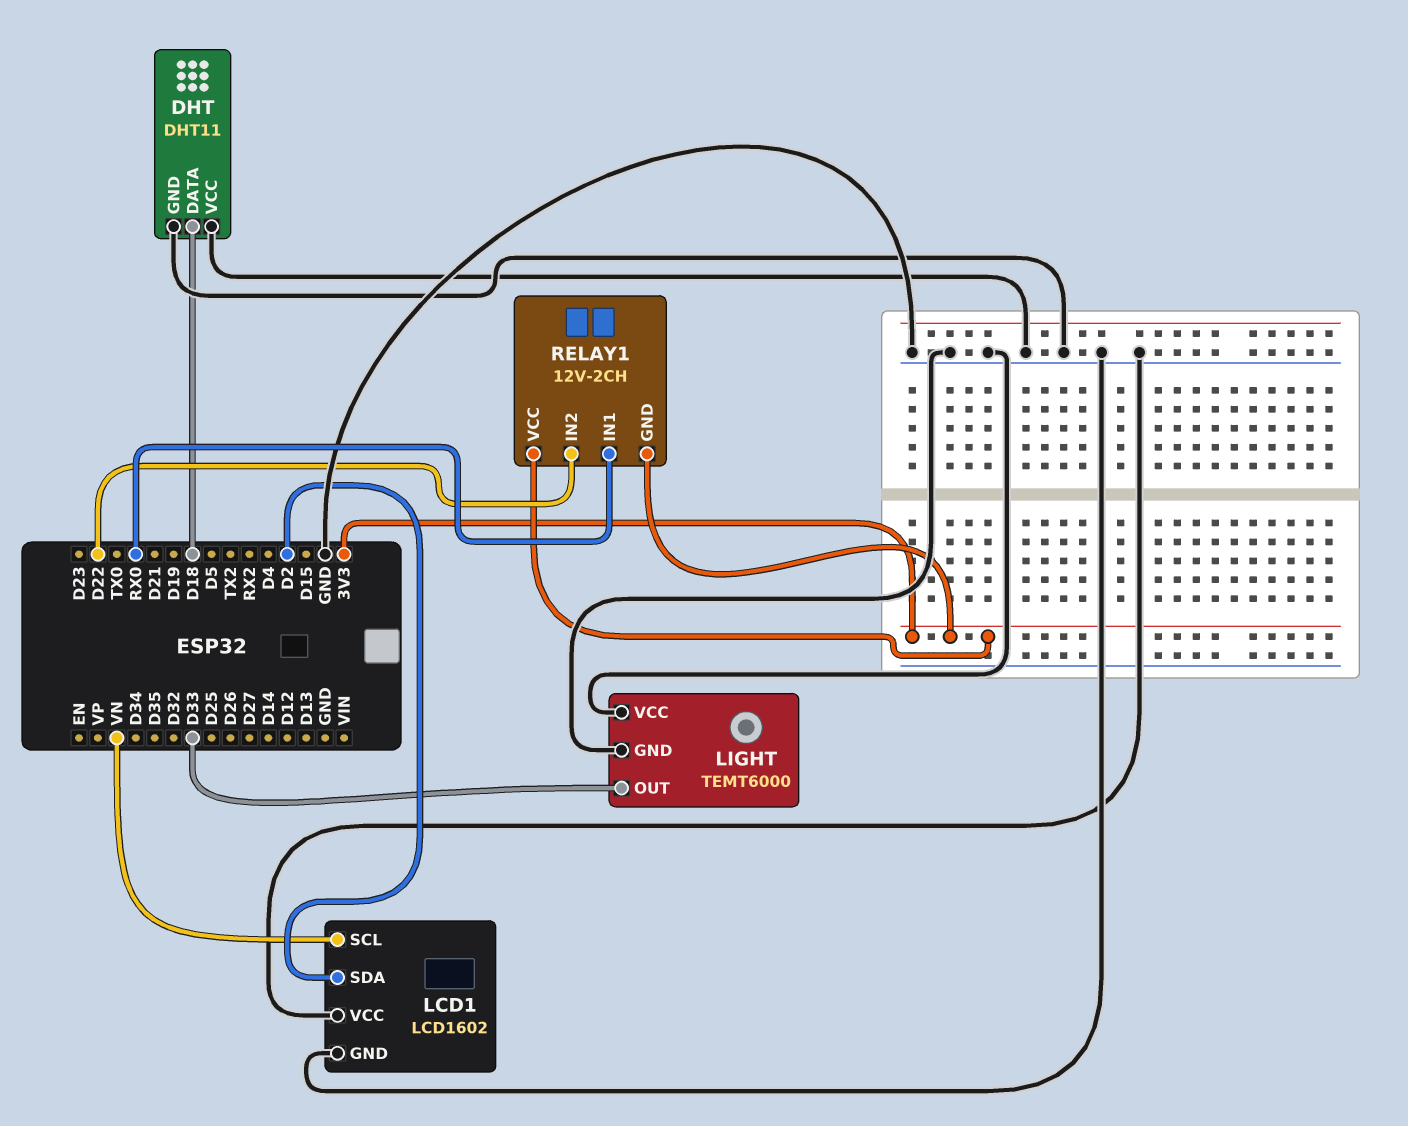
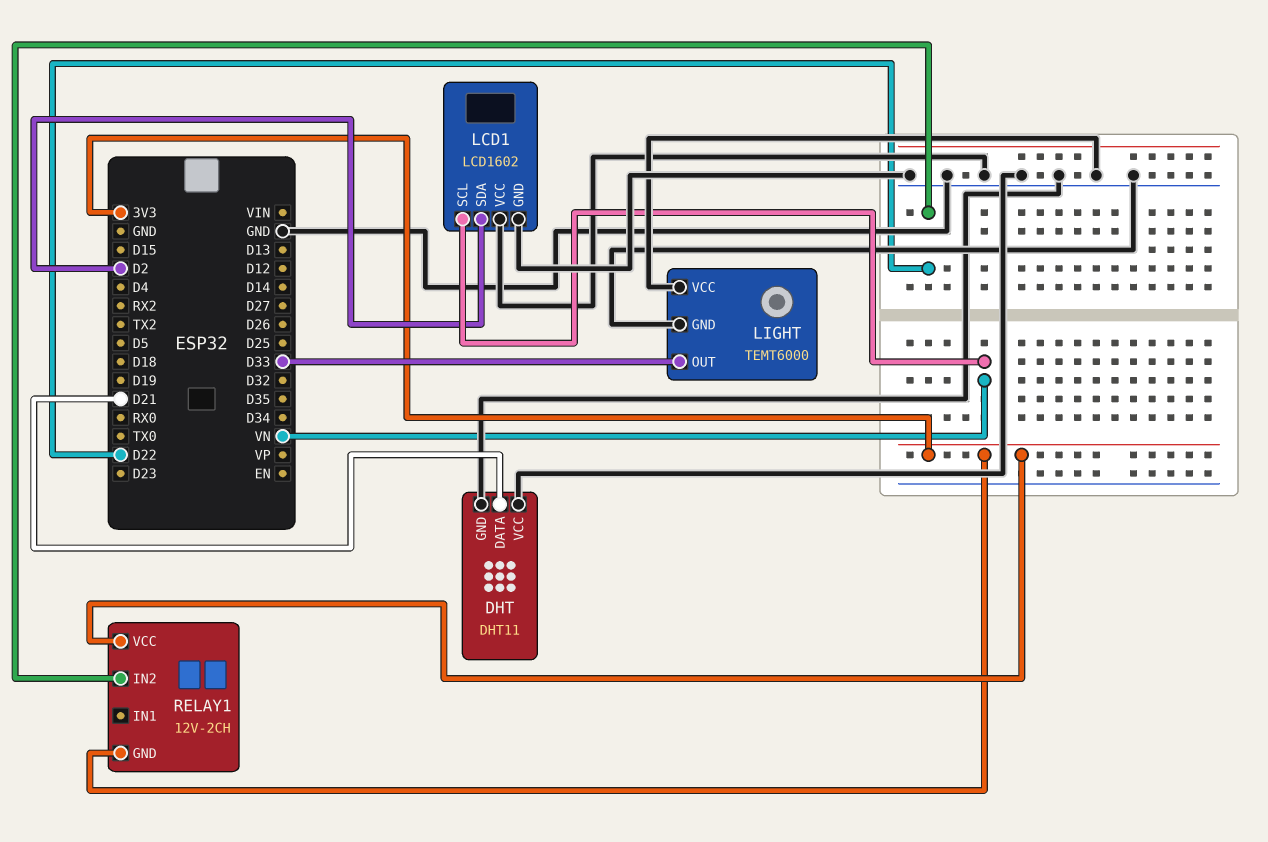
DHT pin DATA: D18 -> D21
RELAY1 pin IN1: RX0 -> none

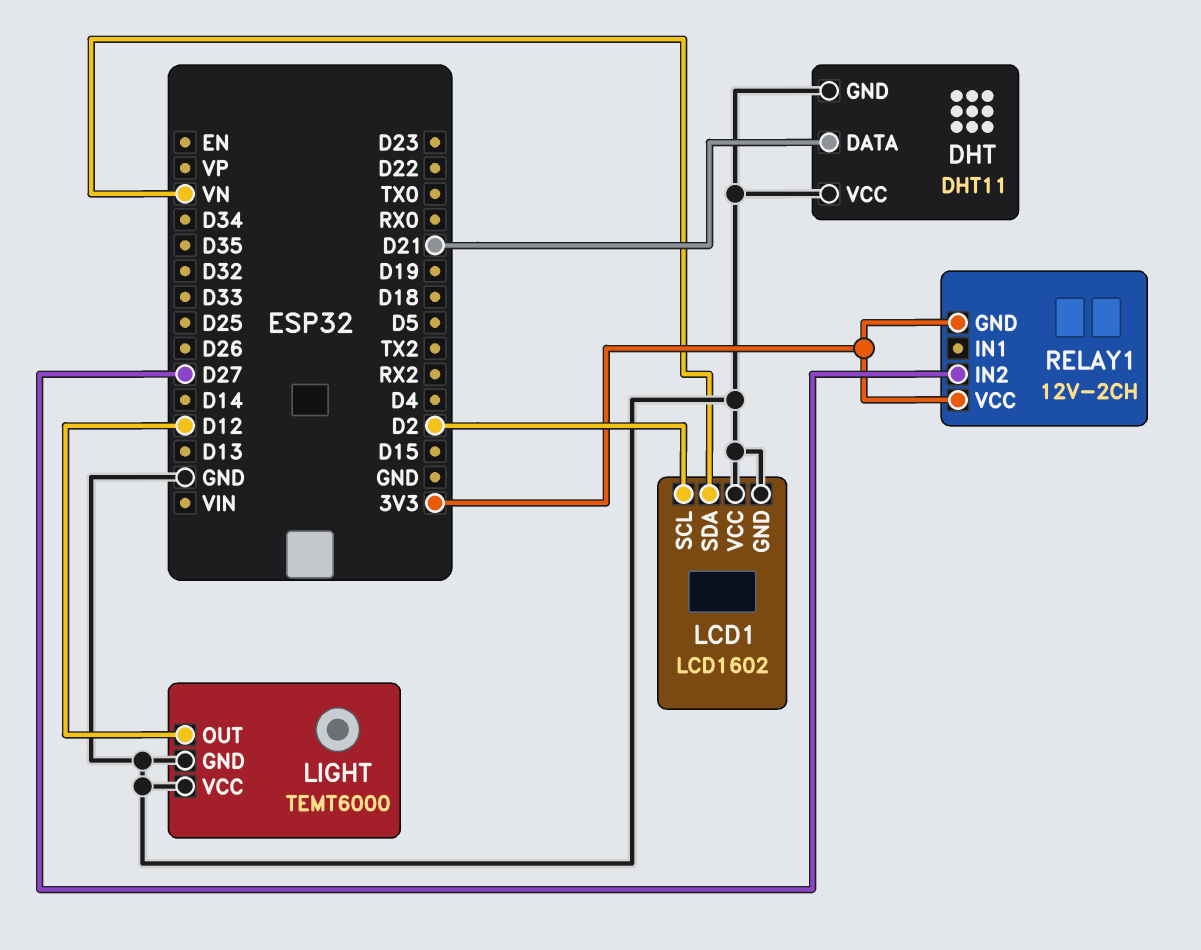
LCD1 pin SCL: VN -> D2
LCD1 pin SDA: D2 -> VN
LIGHT pin OUT: D33 -> D12
RELAY1 pin IN2: D22 -> D27

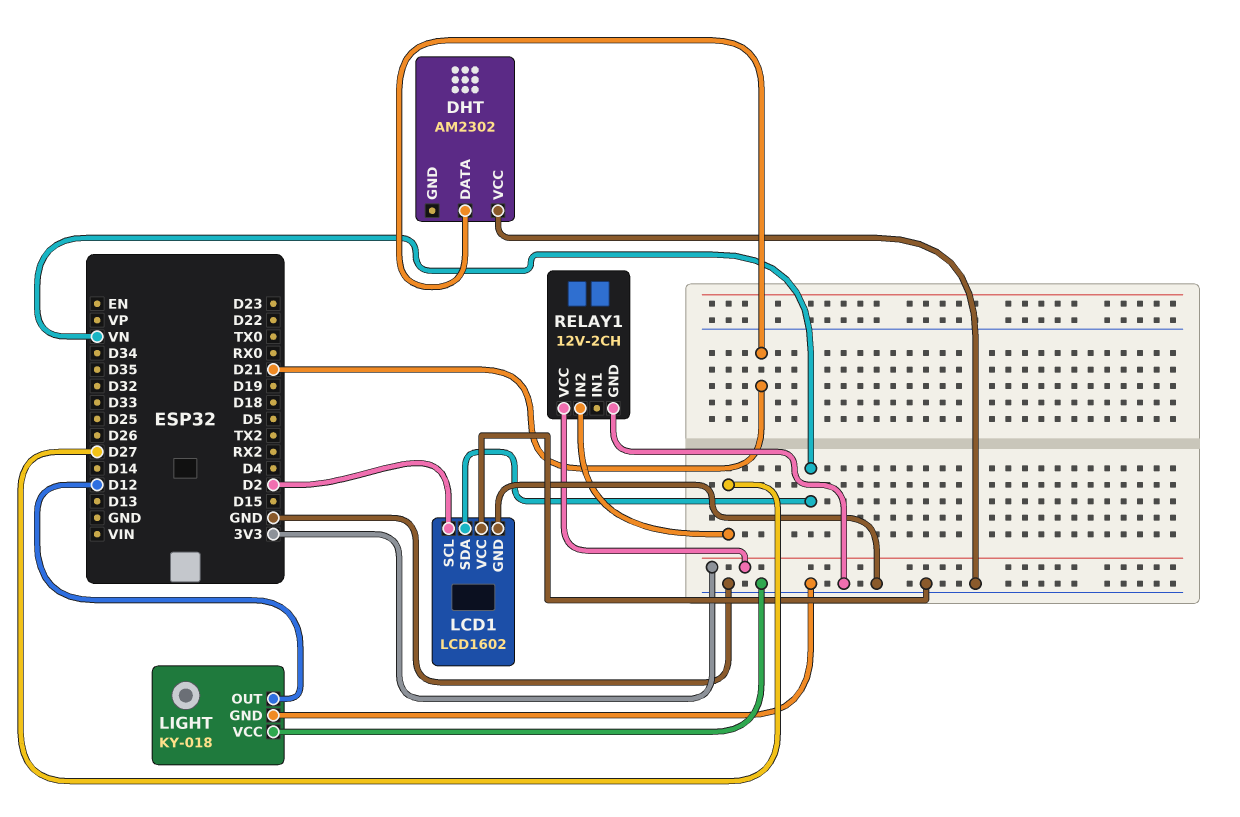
DHT: DHT11 -> AM2302
DHT pin GND: GND -> none
LIGHT: TEMT6000 -> KY-018
RELAY1 pin GND: 3V3 -> GND

